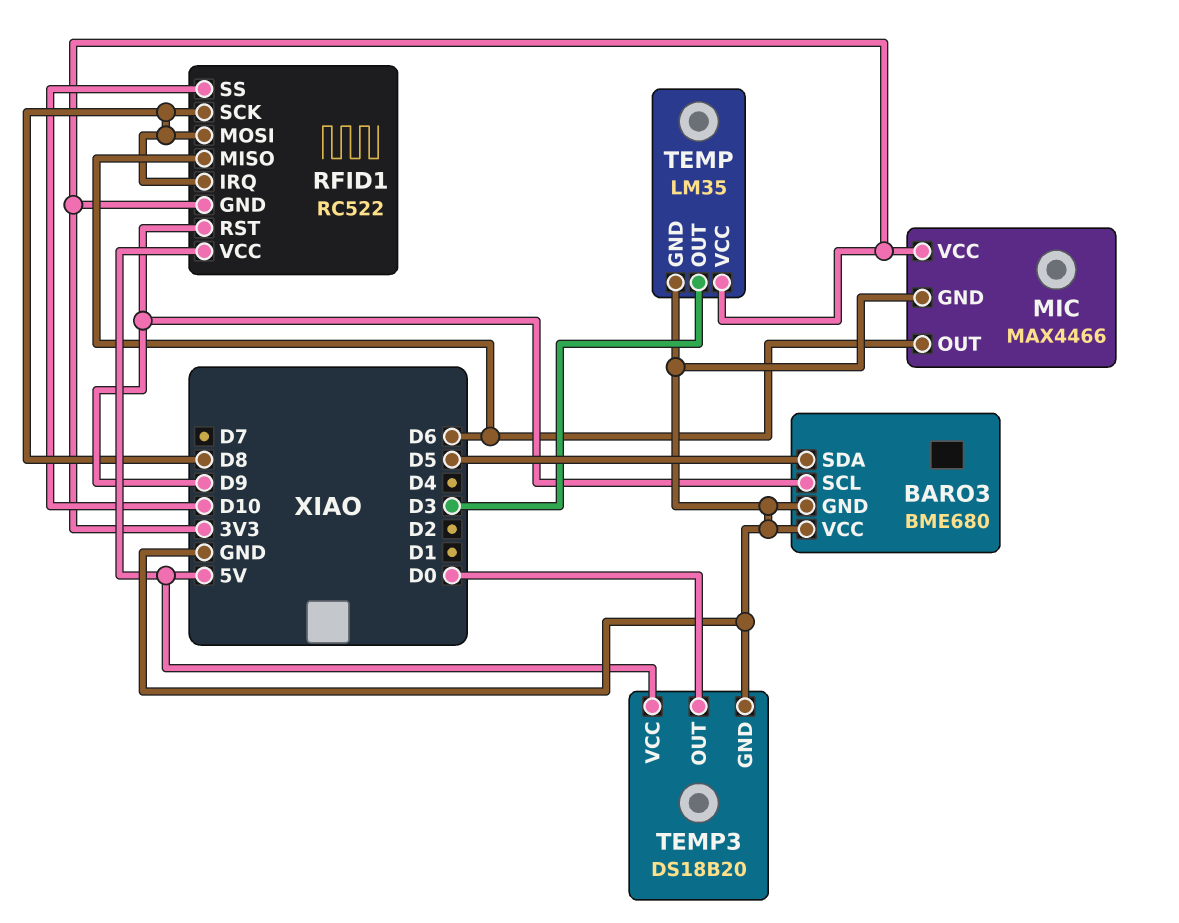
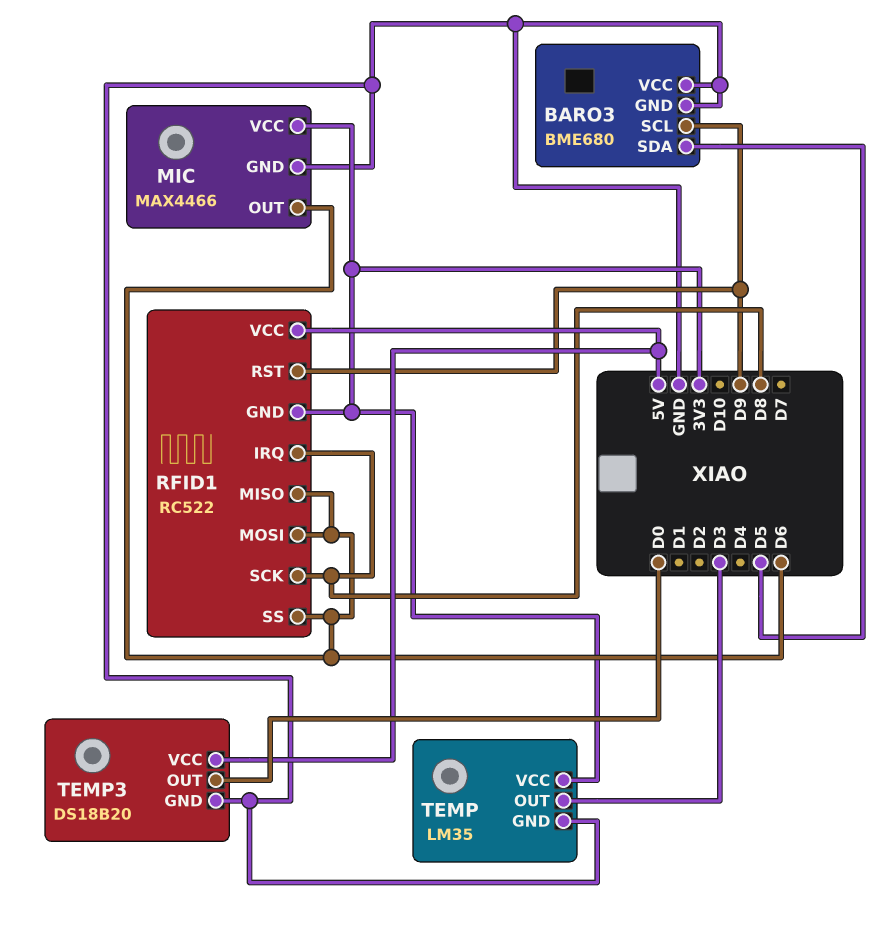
RFID1 pin MOSI: D8 -> D6
RFID1 pin SS: D10 -> D6

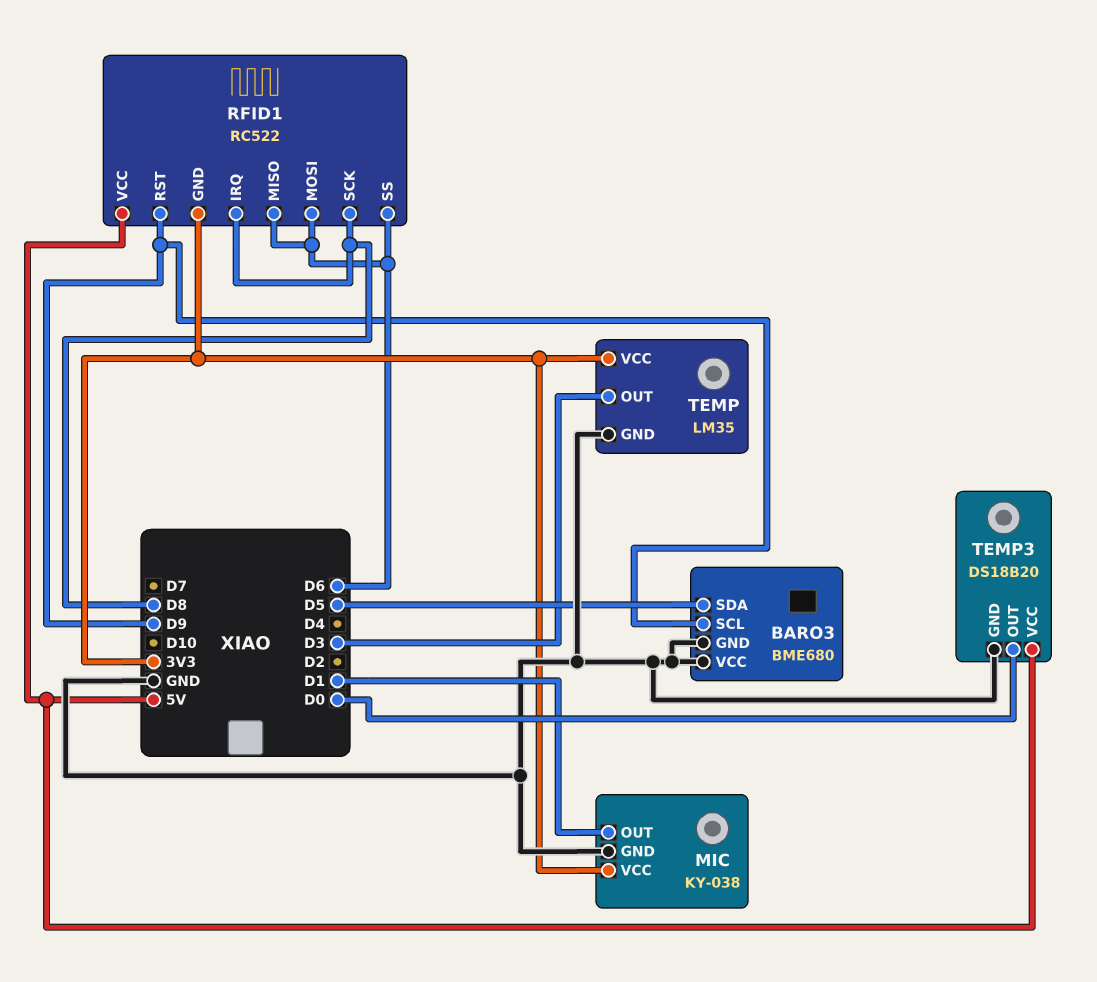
MIC: MAX4466 -> KY-038
MIC pin OUT: D6 -> D1

